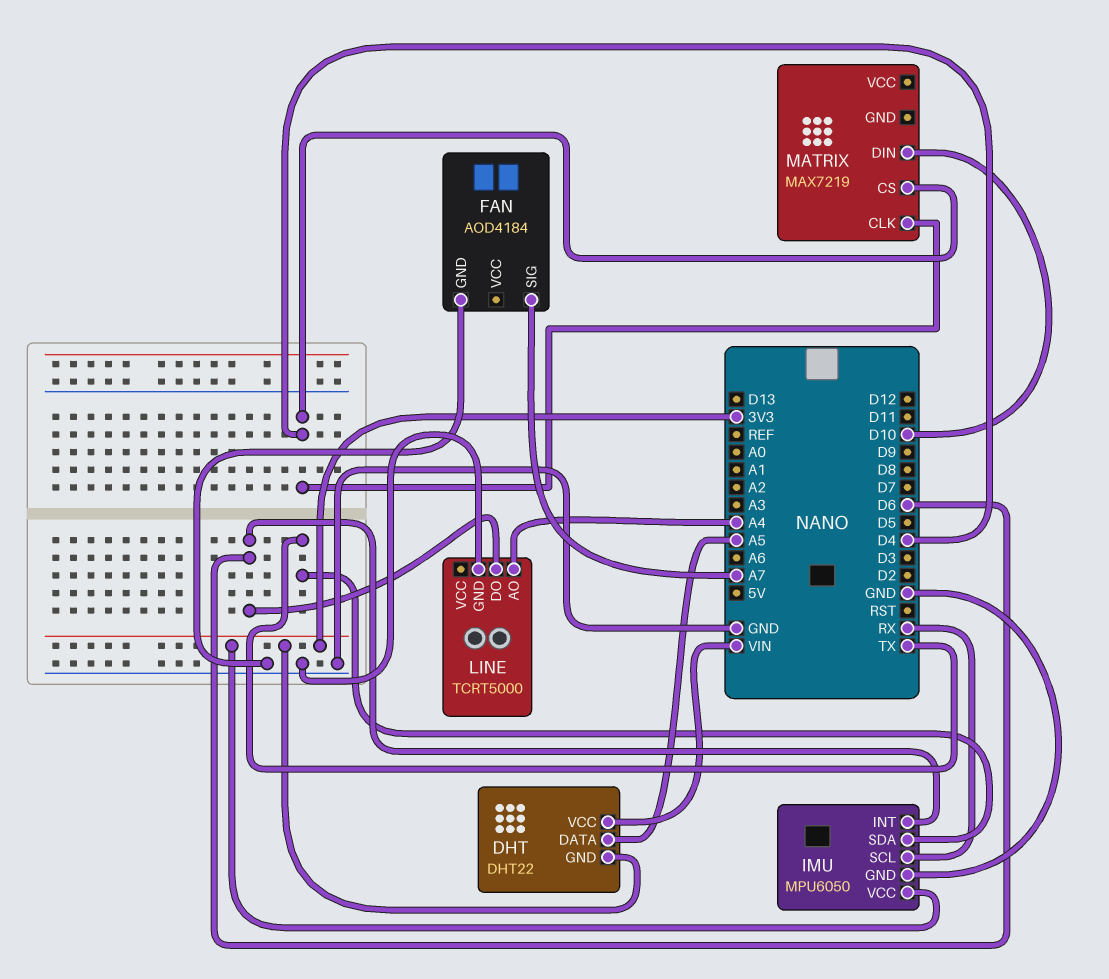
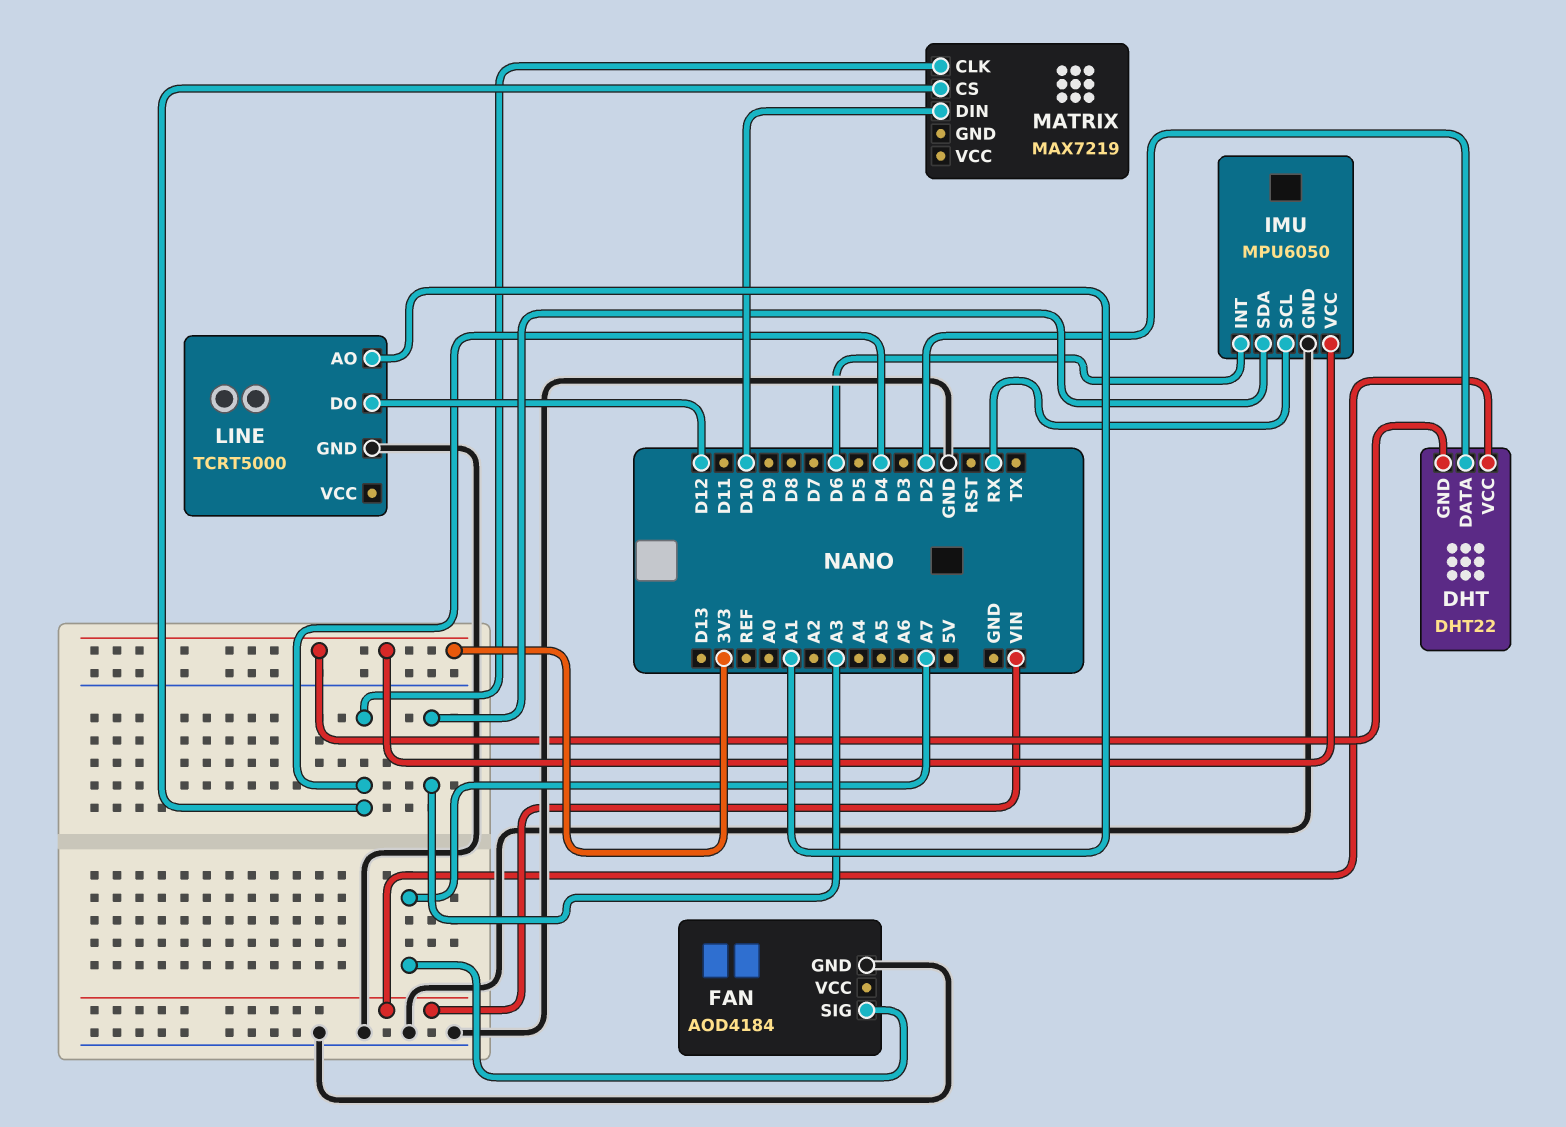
DHT pin DATA: A5 -> D2
IMU pin SDA: TX -> A3
LINE pin AO: A4 -> A1
LINE pin DO: D6 -> D12

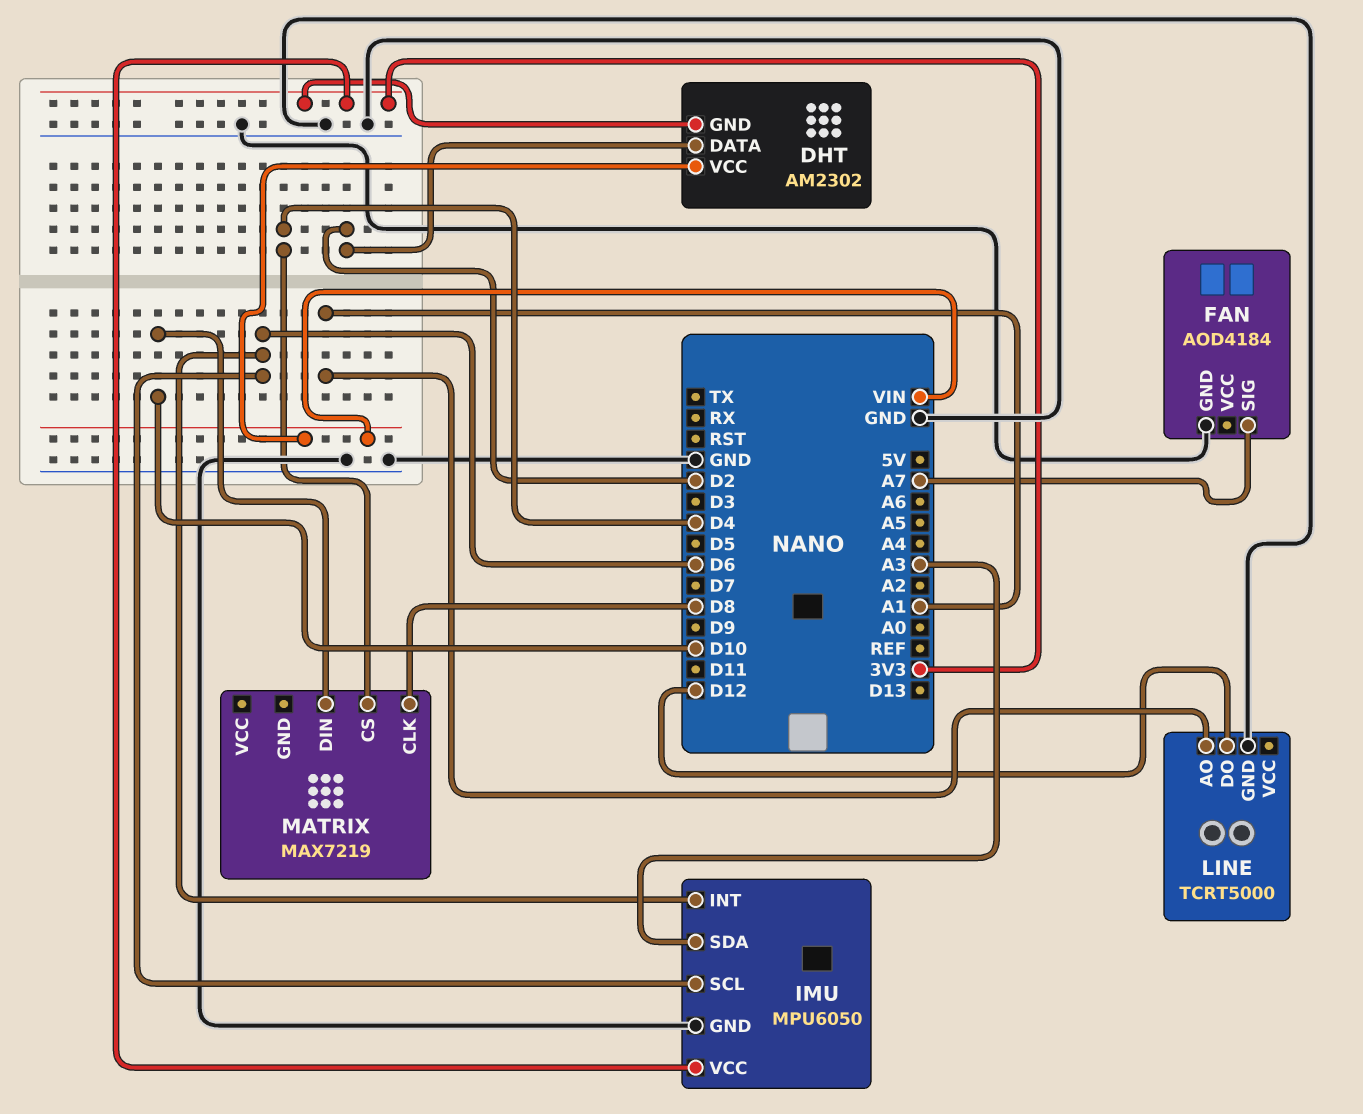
DHT: DHT22 -> AM2302
IMU pin SCL: RX -> D6
MATRIX pin CLK: D4 -> D8

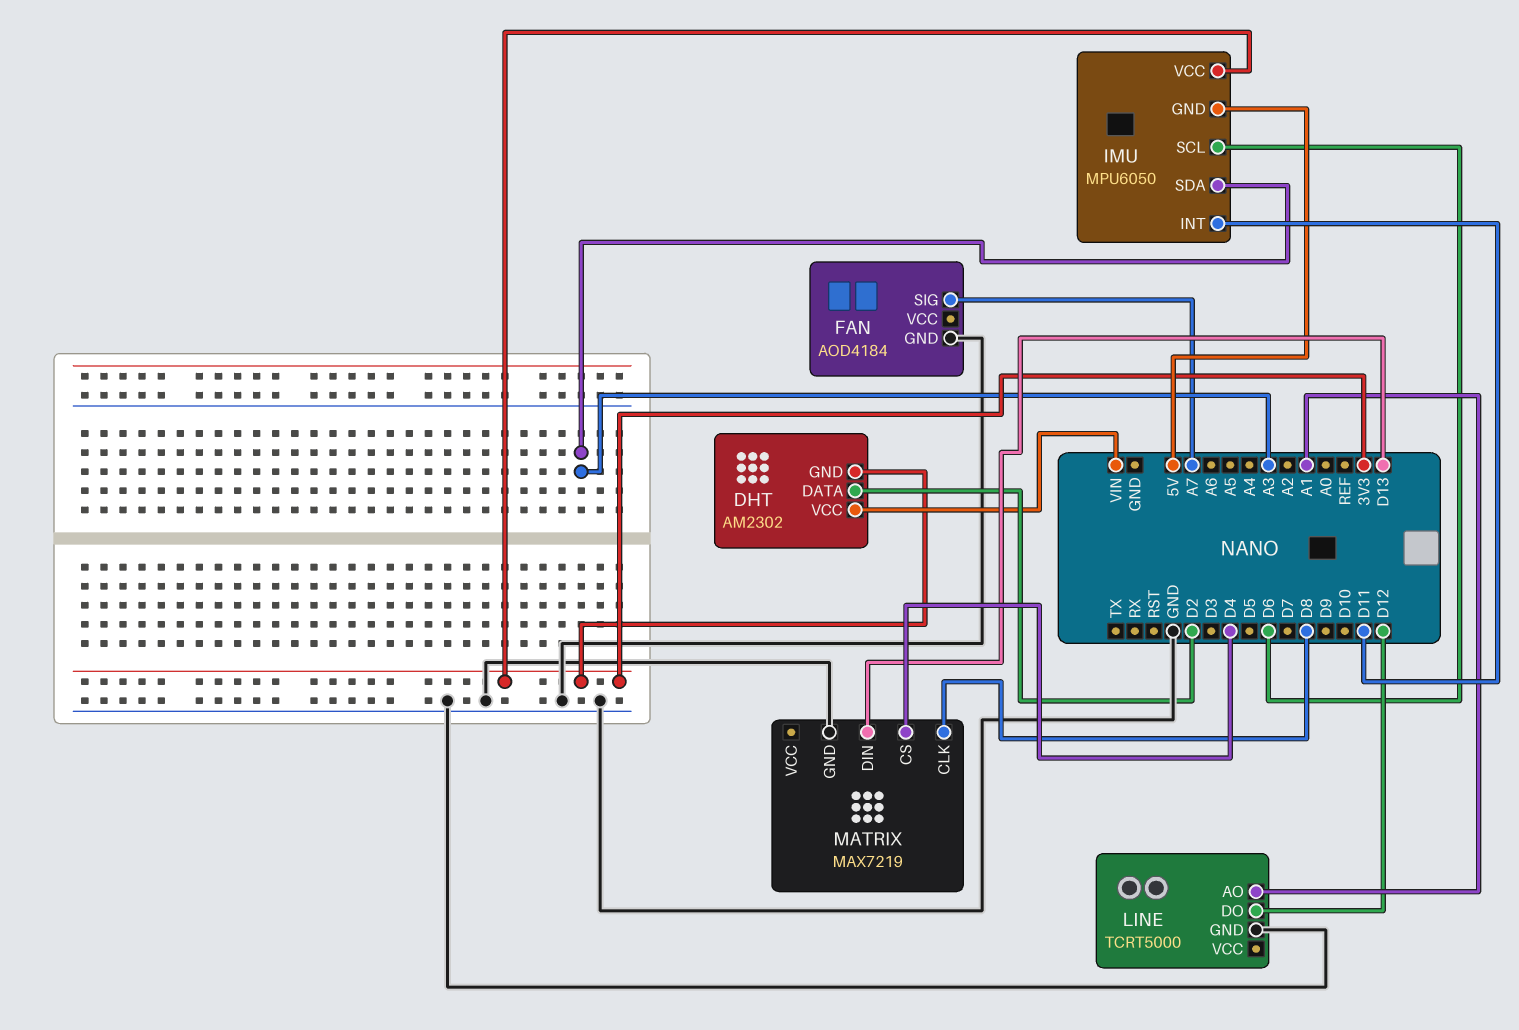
IMU pin GND: GND -> 5V
IMU pin INT: D6 -> D11
MATRIX pin DIN: D10 -> D13
MATRIX pin GND: none -> GND

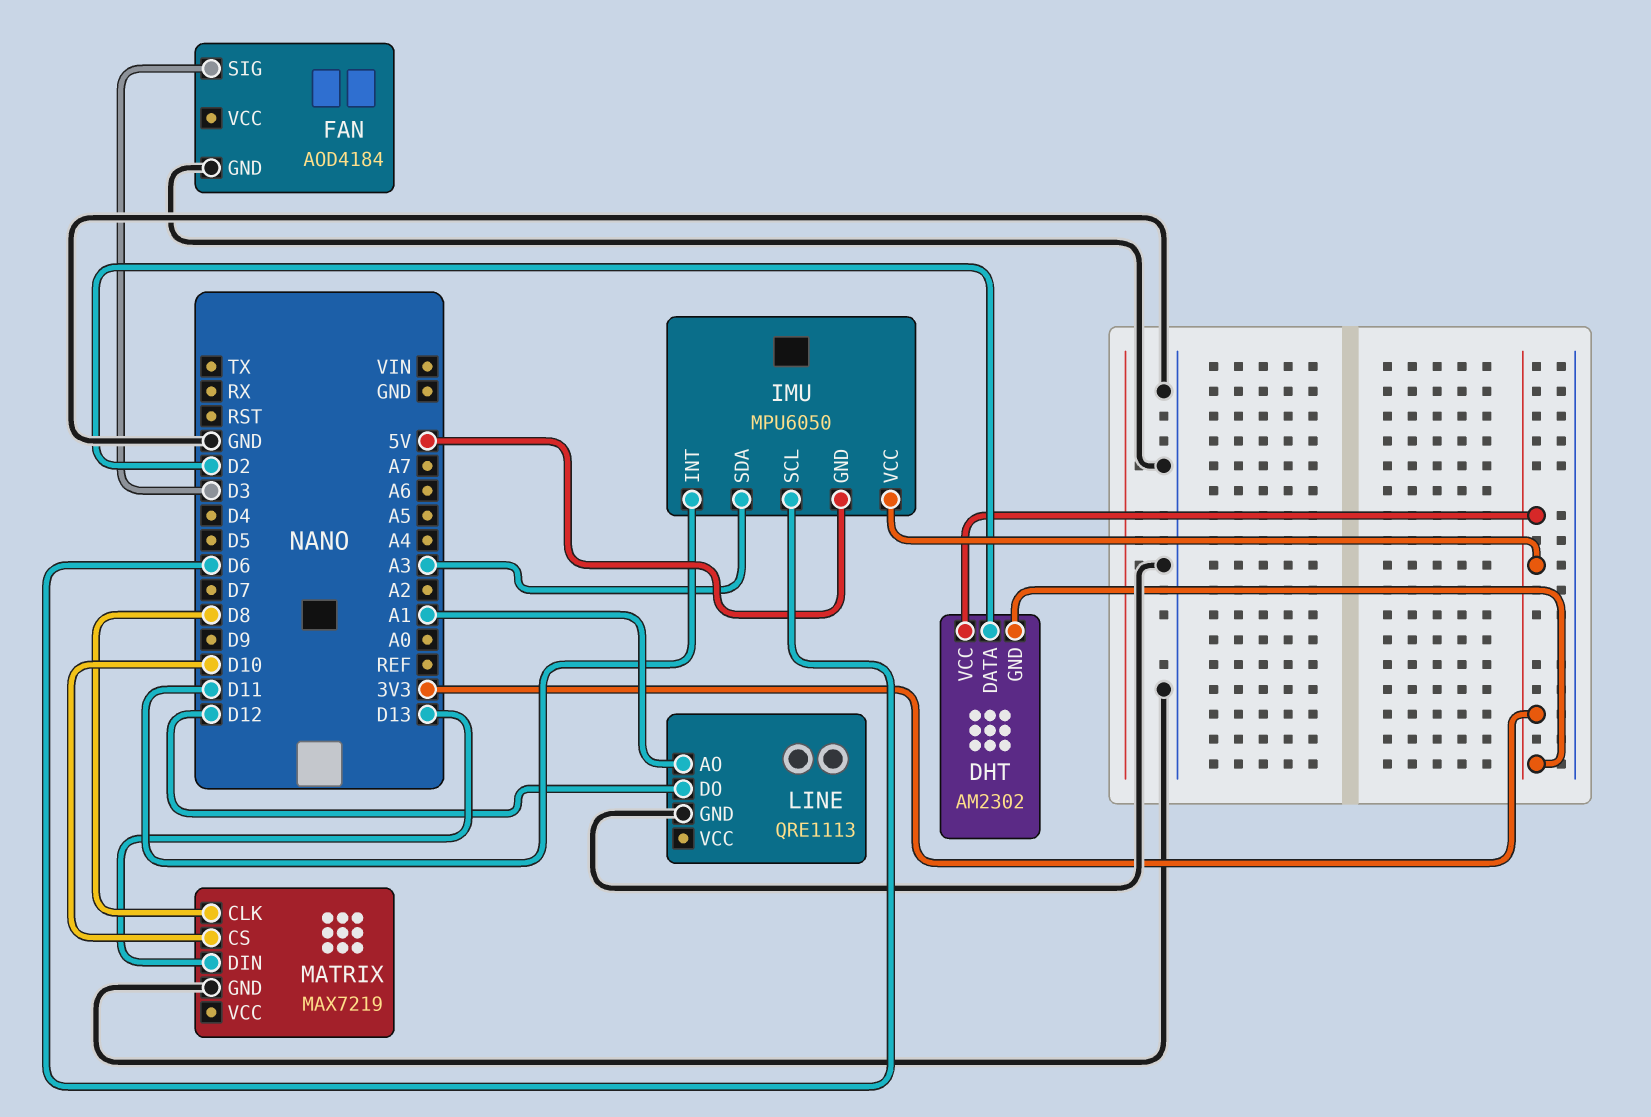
DHT pin VCC: VIN -> 3V3
FAN pin SIG: A7 -> D3
LINE: TCRT5000 -> QRE1113
MATRIX pin CS: D4 -> D10

